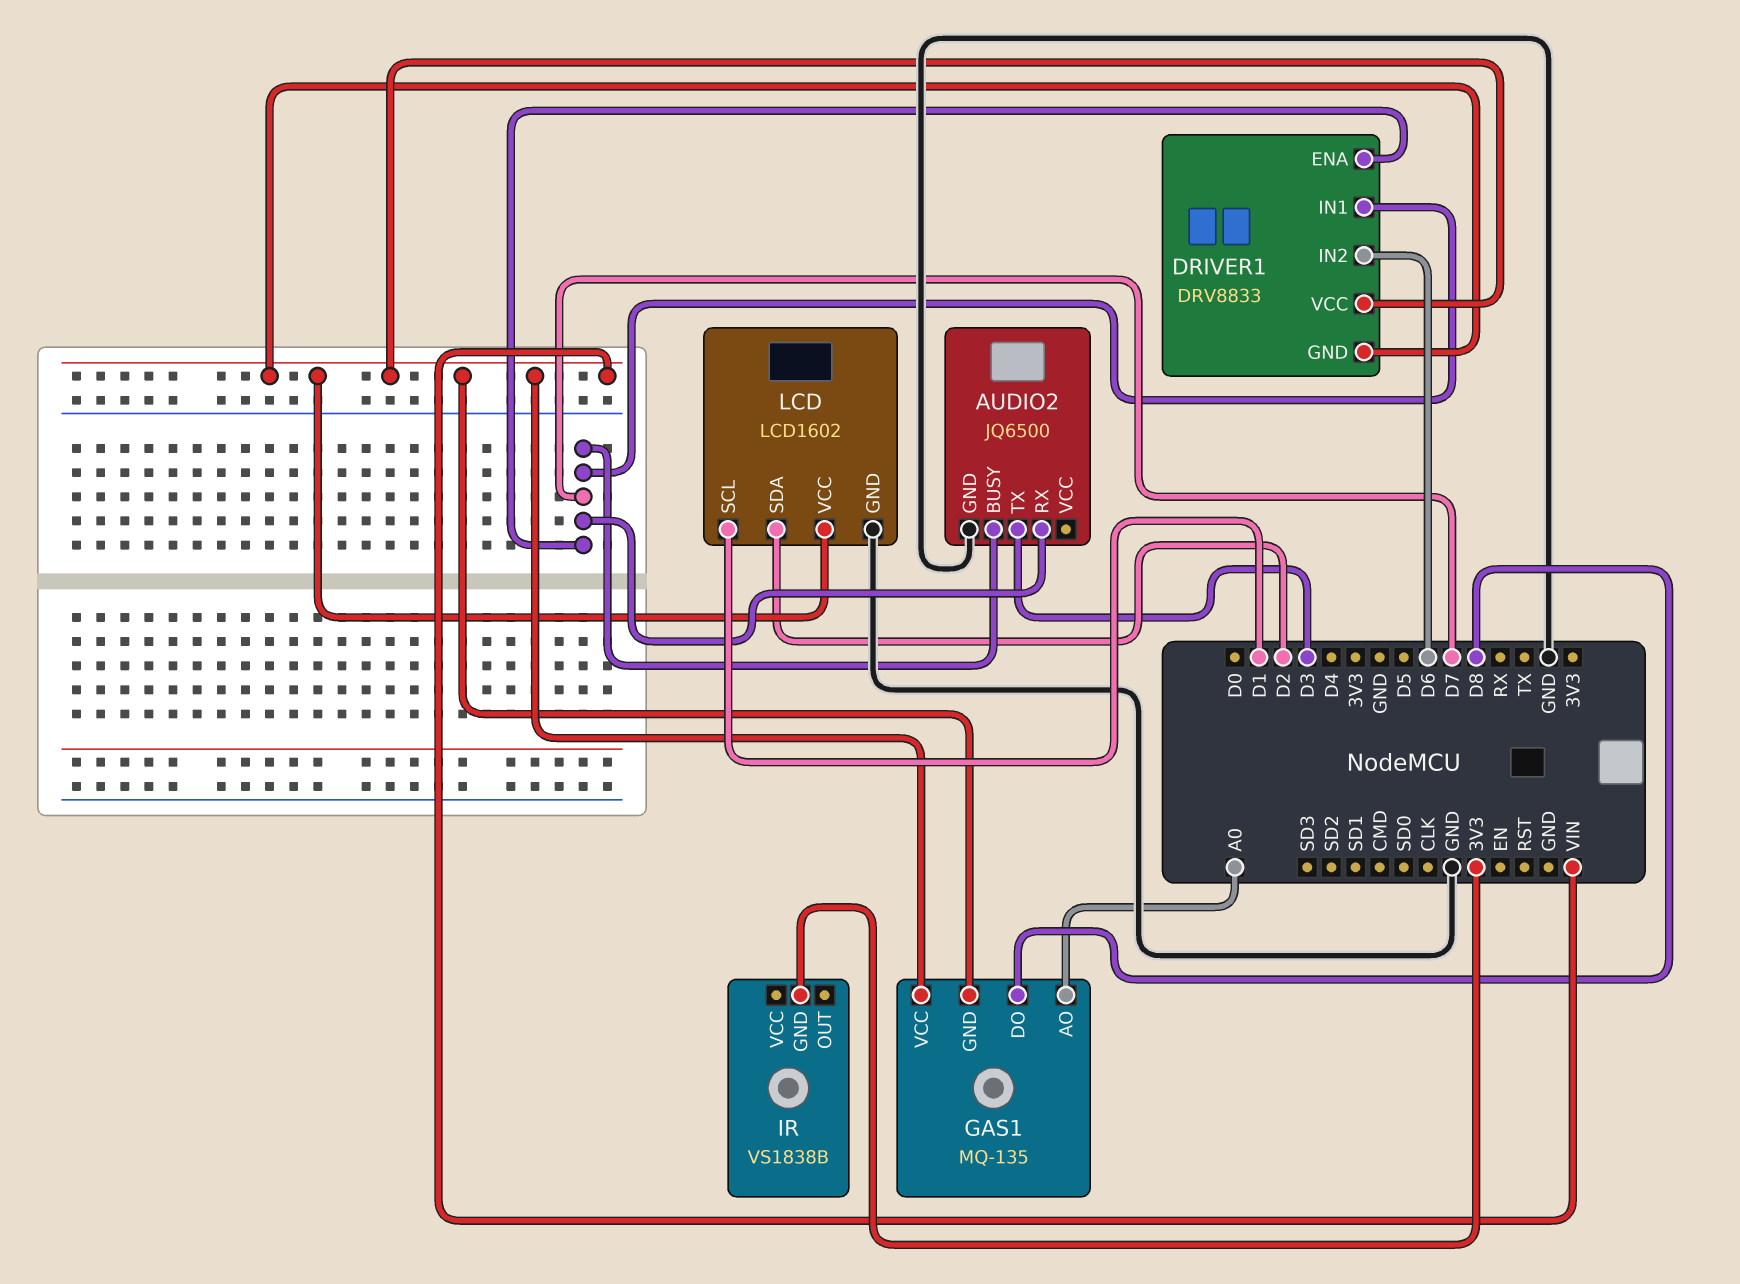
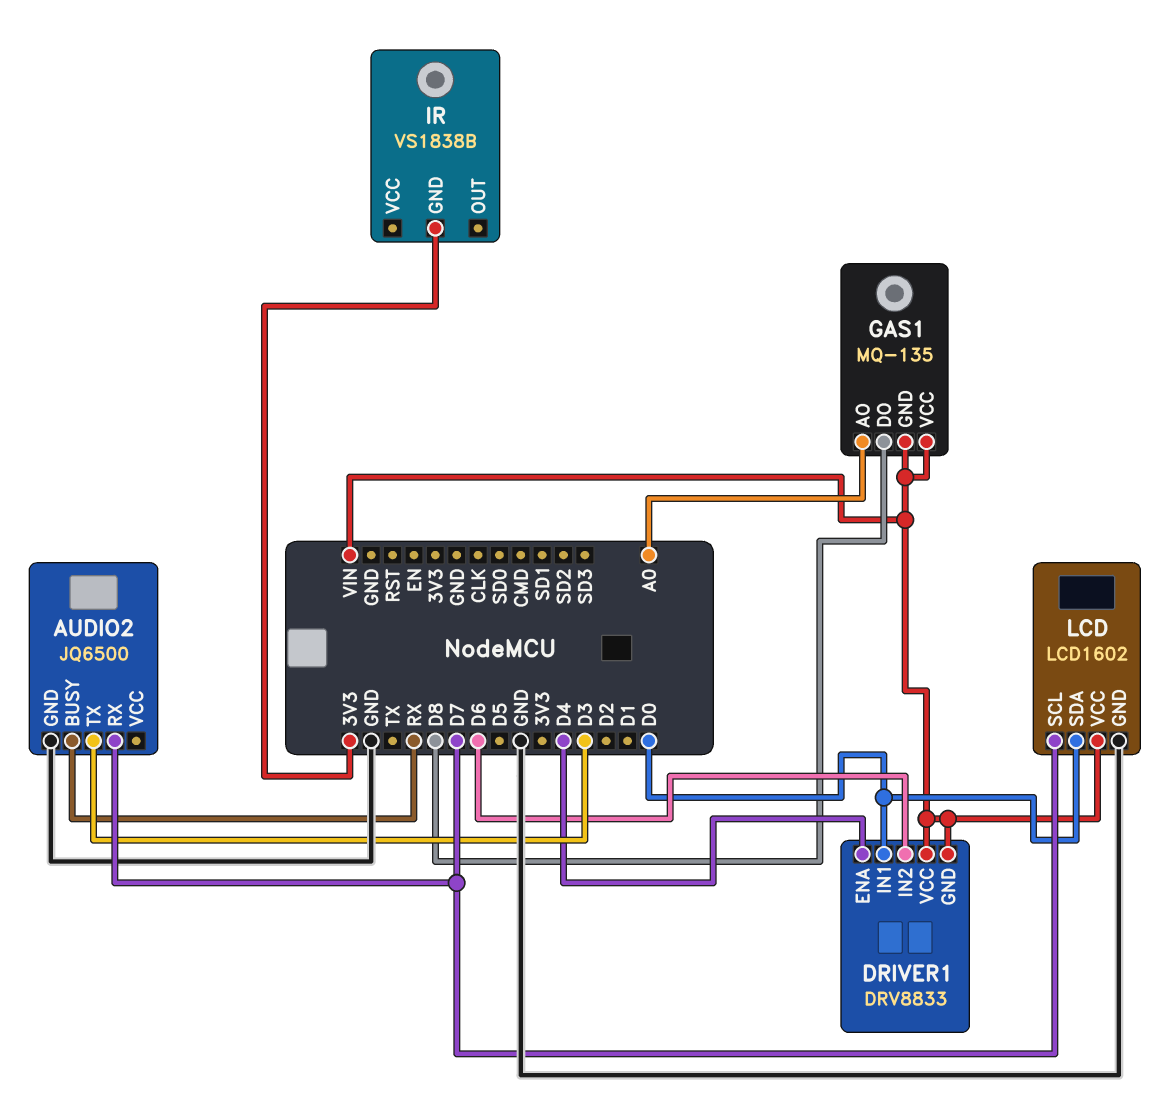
AUDIO2 pin BUSY: D7 -> RX
DRIVER1 pin ENA: D7 -> D4
DRIVER1 pin IN1: D7 -> D0
LCD pin SCL: D1 -> D7
LCD pin SDA: D2 -> D0

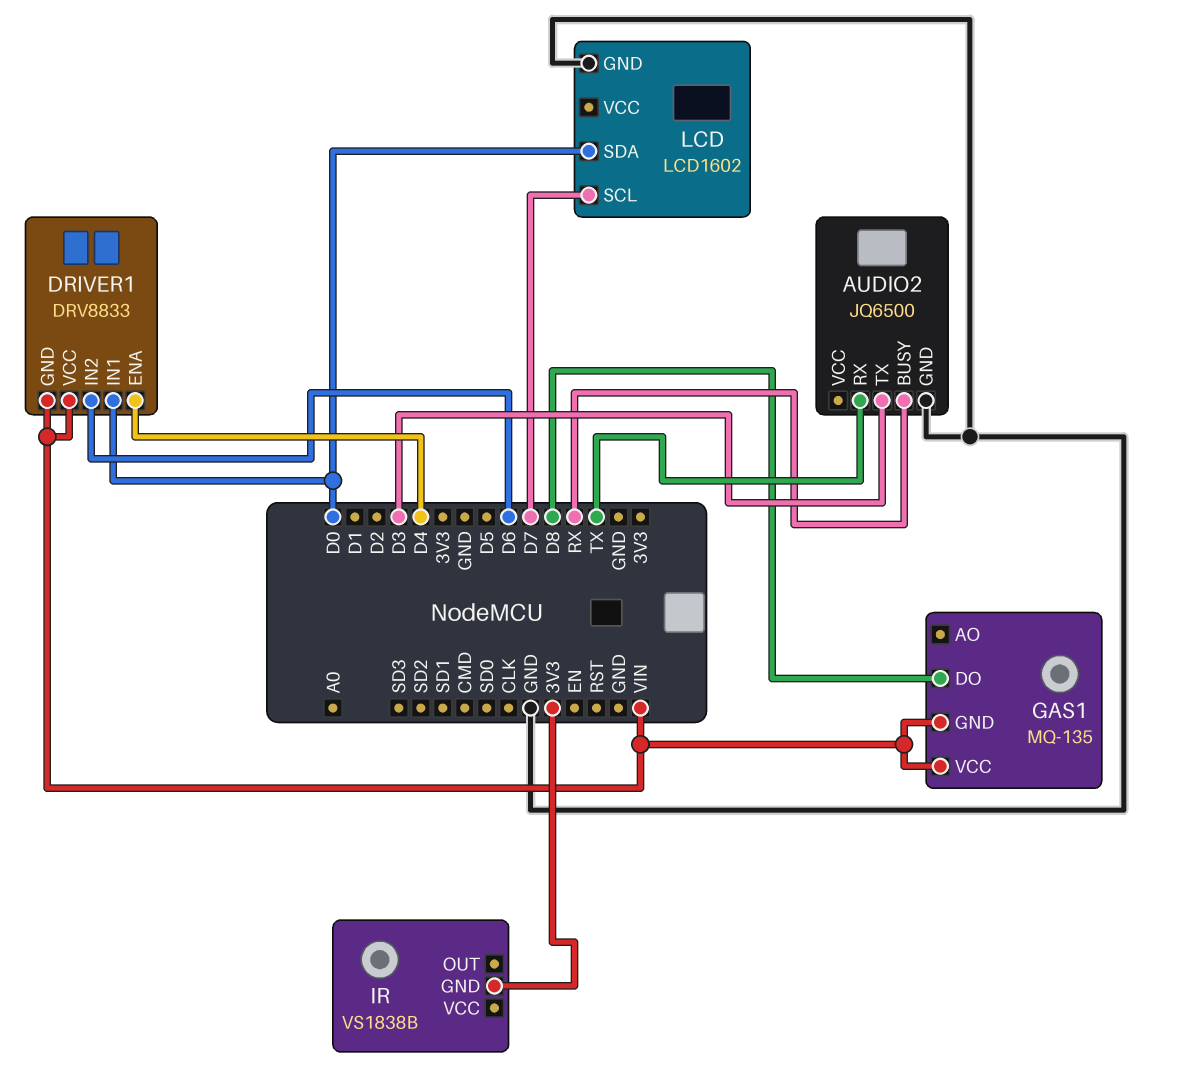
AUDIO2 pin RX: D7 -> TX
GAS1 pin AO: A0 -> none
LCD pin VCC: VIN -> none

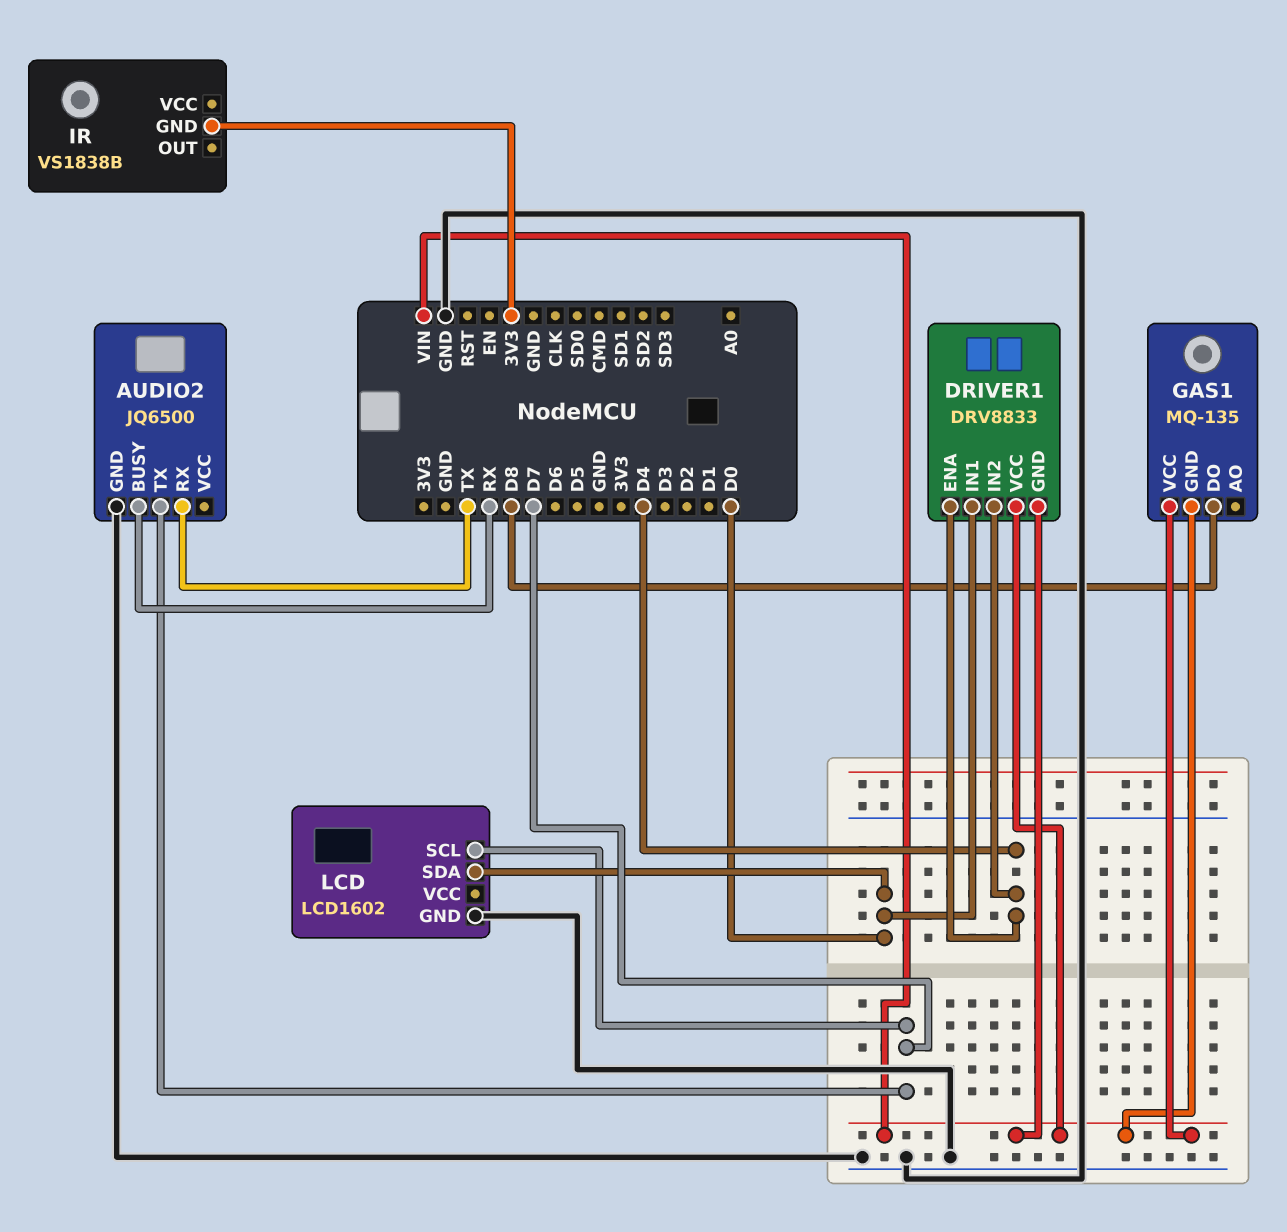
AUDIO2 pin TX: D3 -> D7
DRIVER1 pin IN2: D6 -> D4

